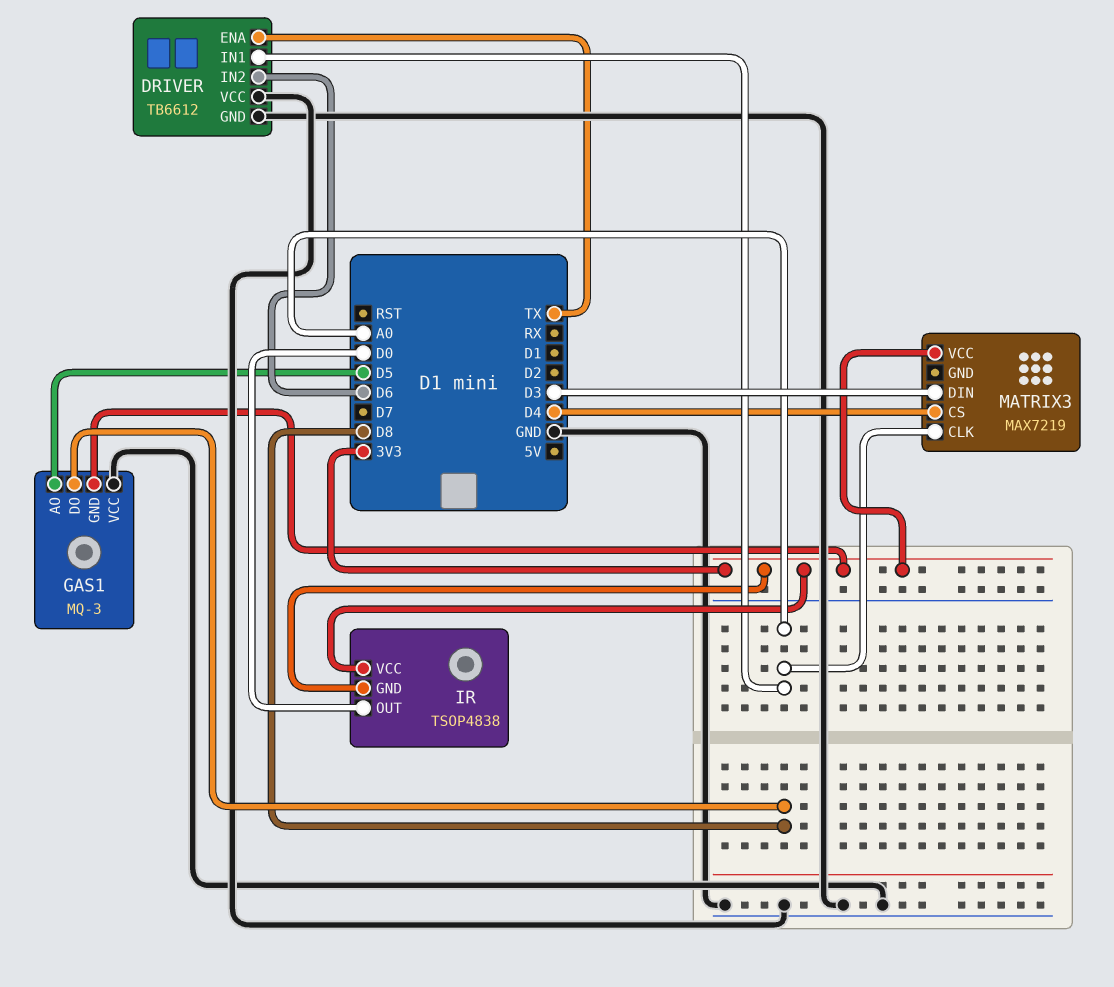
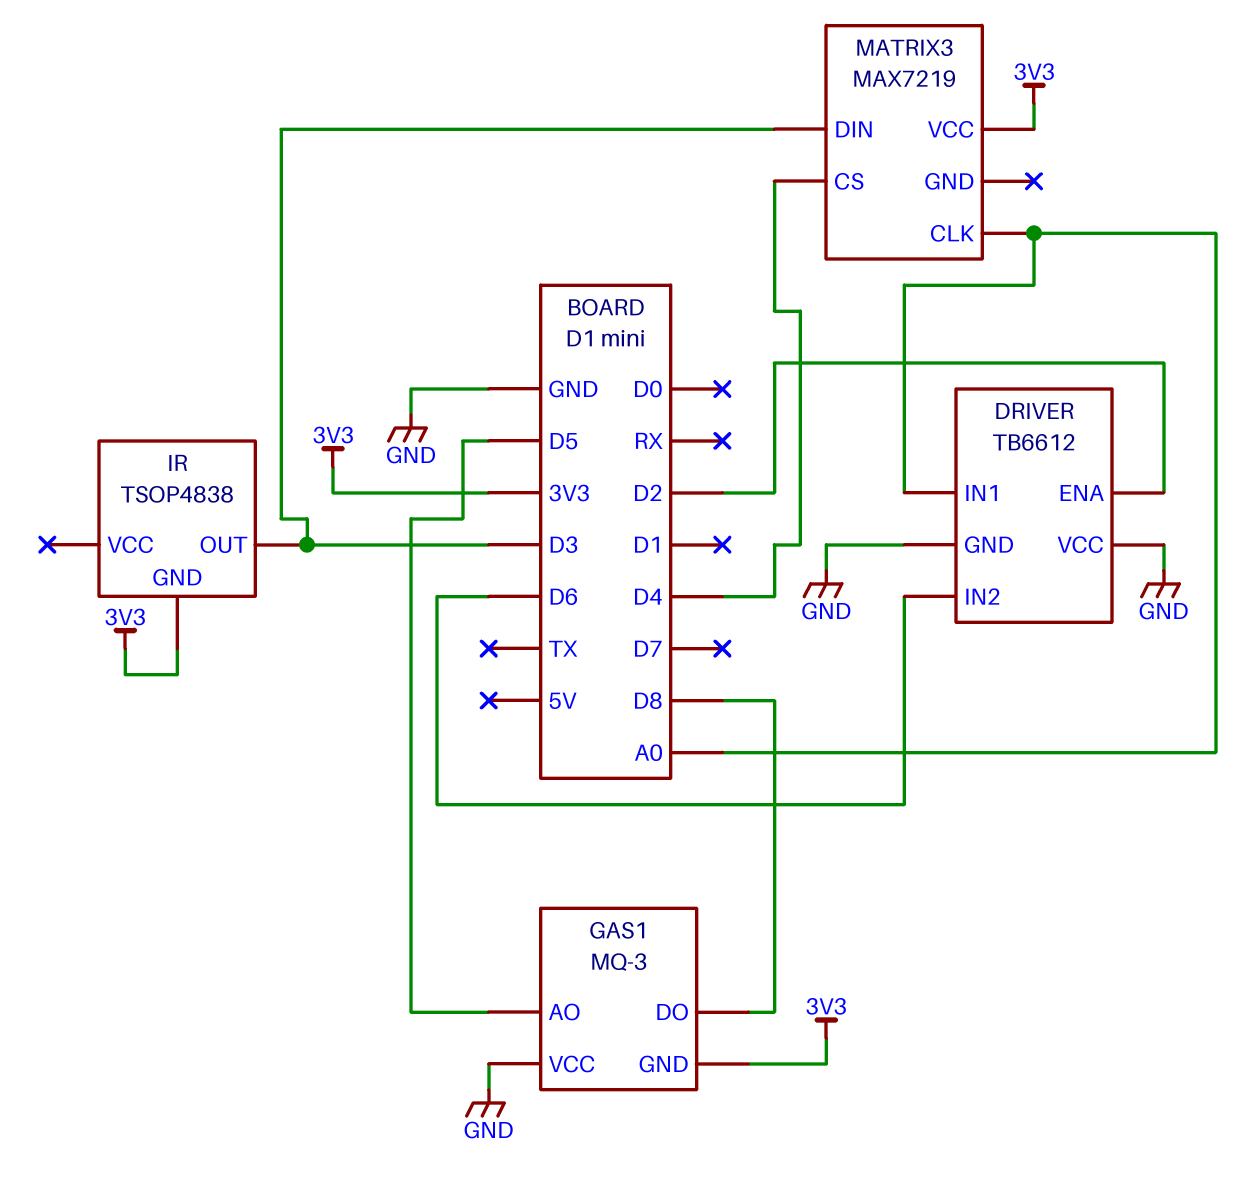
DRIVER pin ENA: TX -> D2
IR pin OUT: D0 -> D3
IR pin VCC: 3V3 -> none

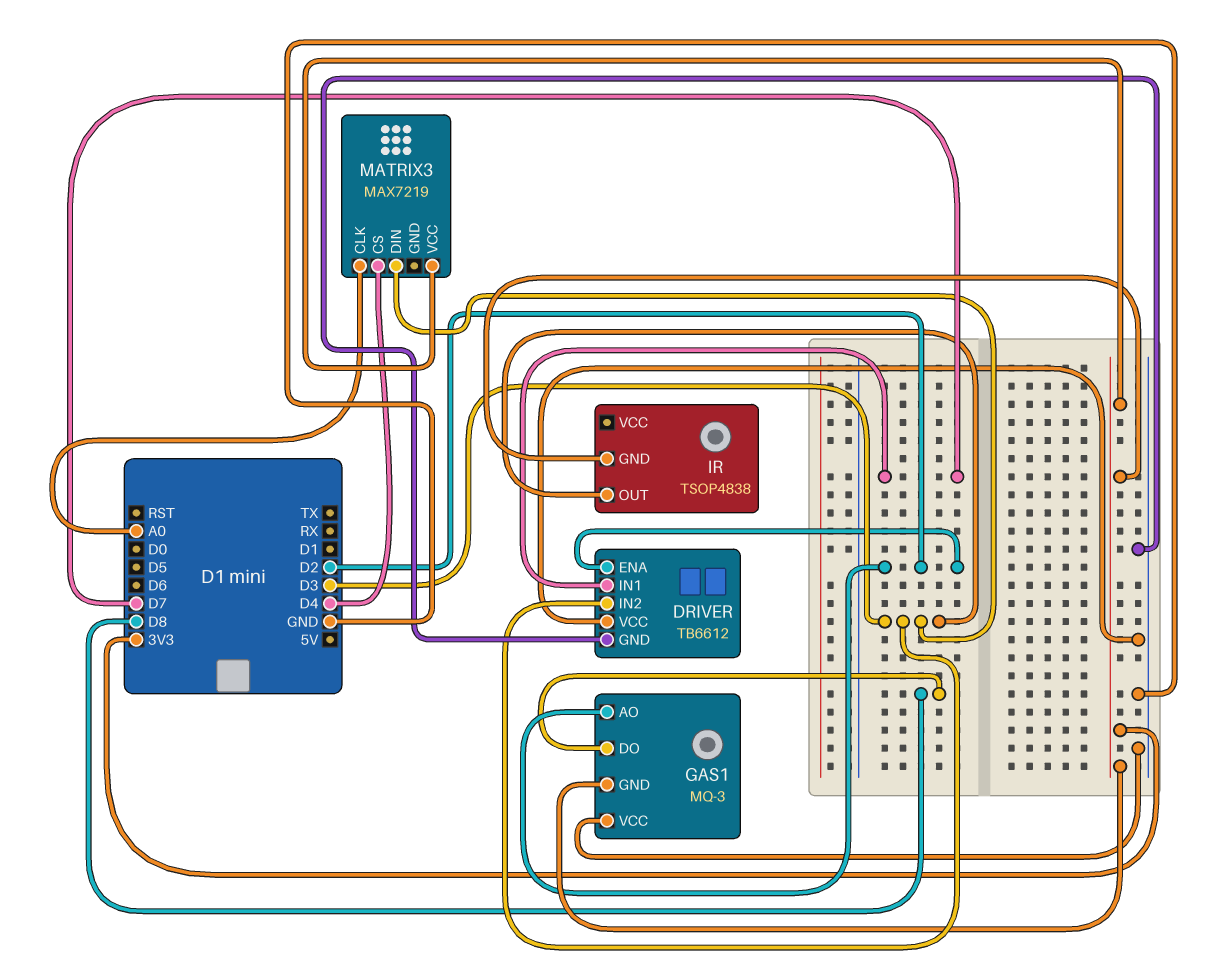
DRIVER pin IN1: A0 -> D7
DRIVER pin IN2: D6 -> D3
GAS1 pin AO: D5 -> D2

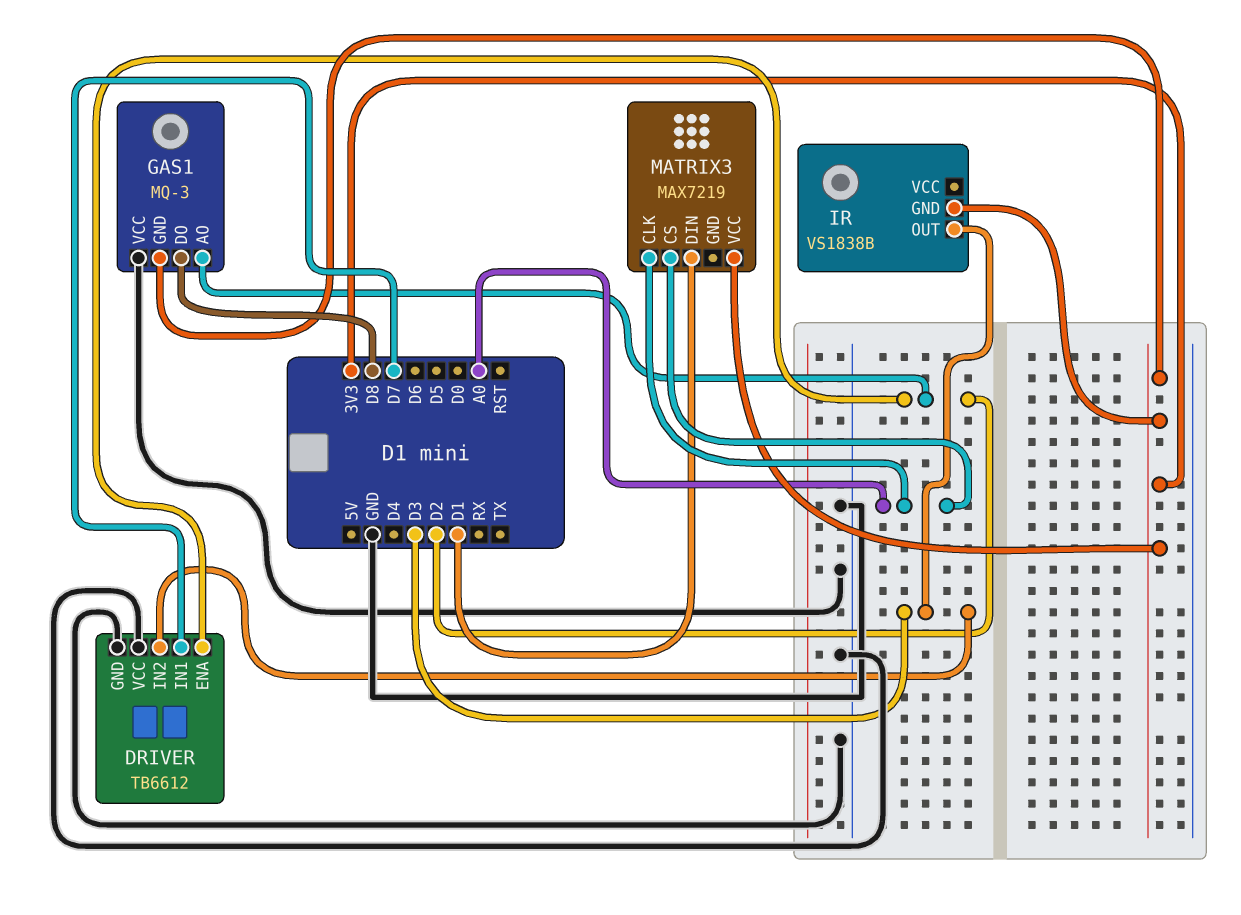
IR: TSOP4838 -> VS1838B
MATRIX3 pin CS: D4 -> A0
MATRIX3 pin DIN: D3 -> D1

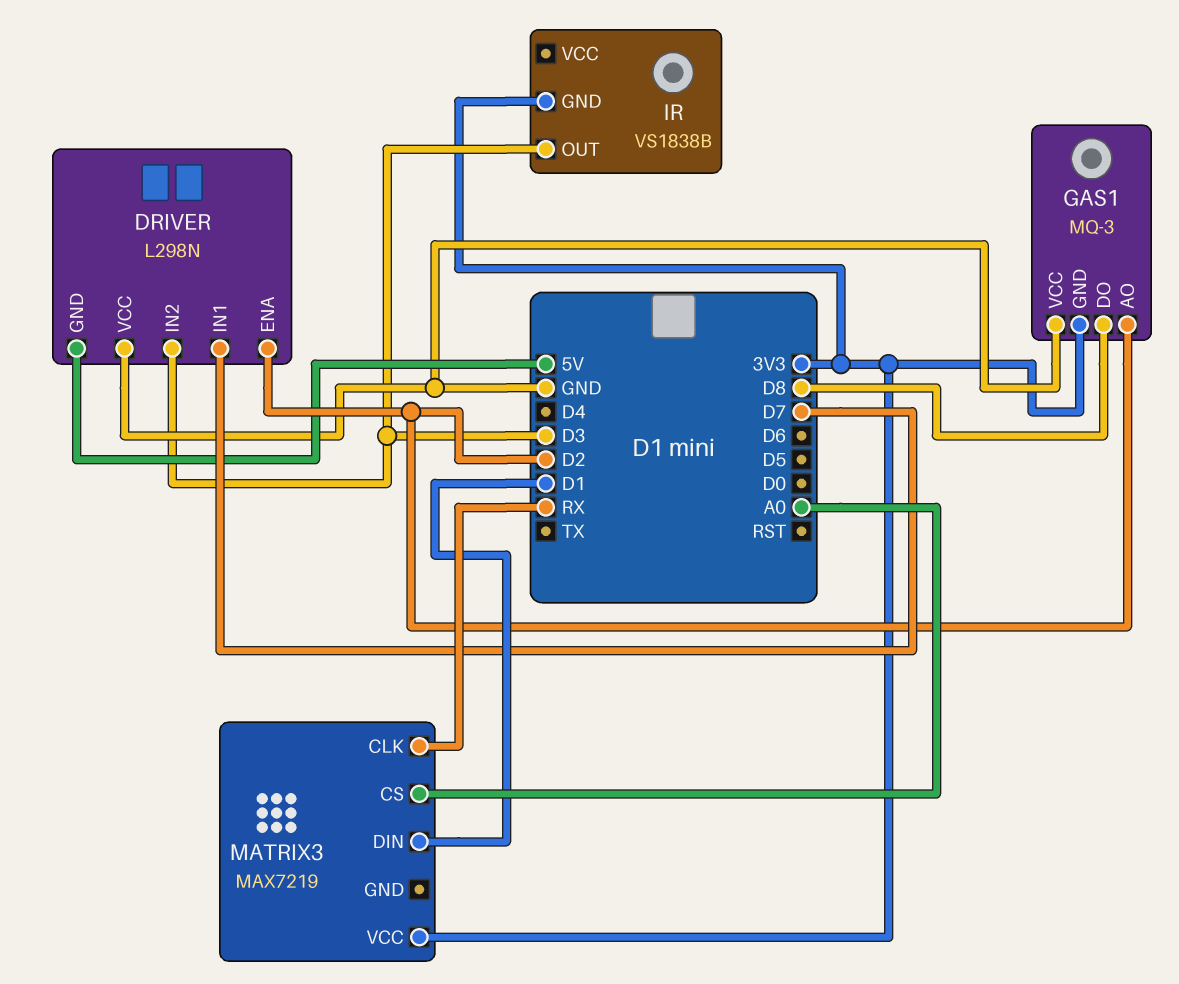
DRIVER: TB6612 -> L298N
DRIVER pin GND: GND -> 5V
MATRIX3 pin CLK: A0 -> RX

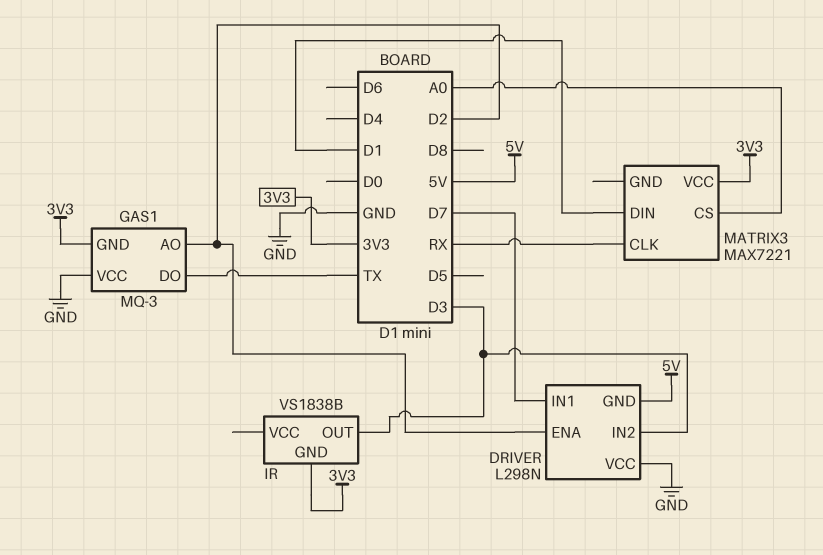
GAS1 pin DO: D8 -> TX
MATRIX3: MAX7219 -> MAX7221

